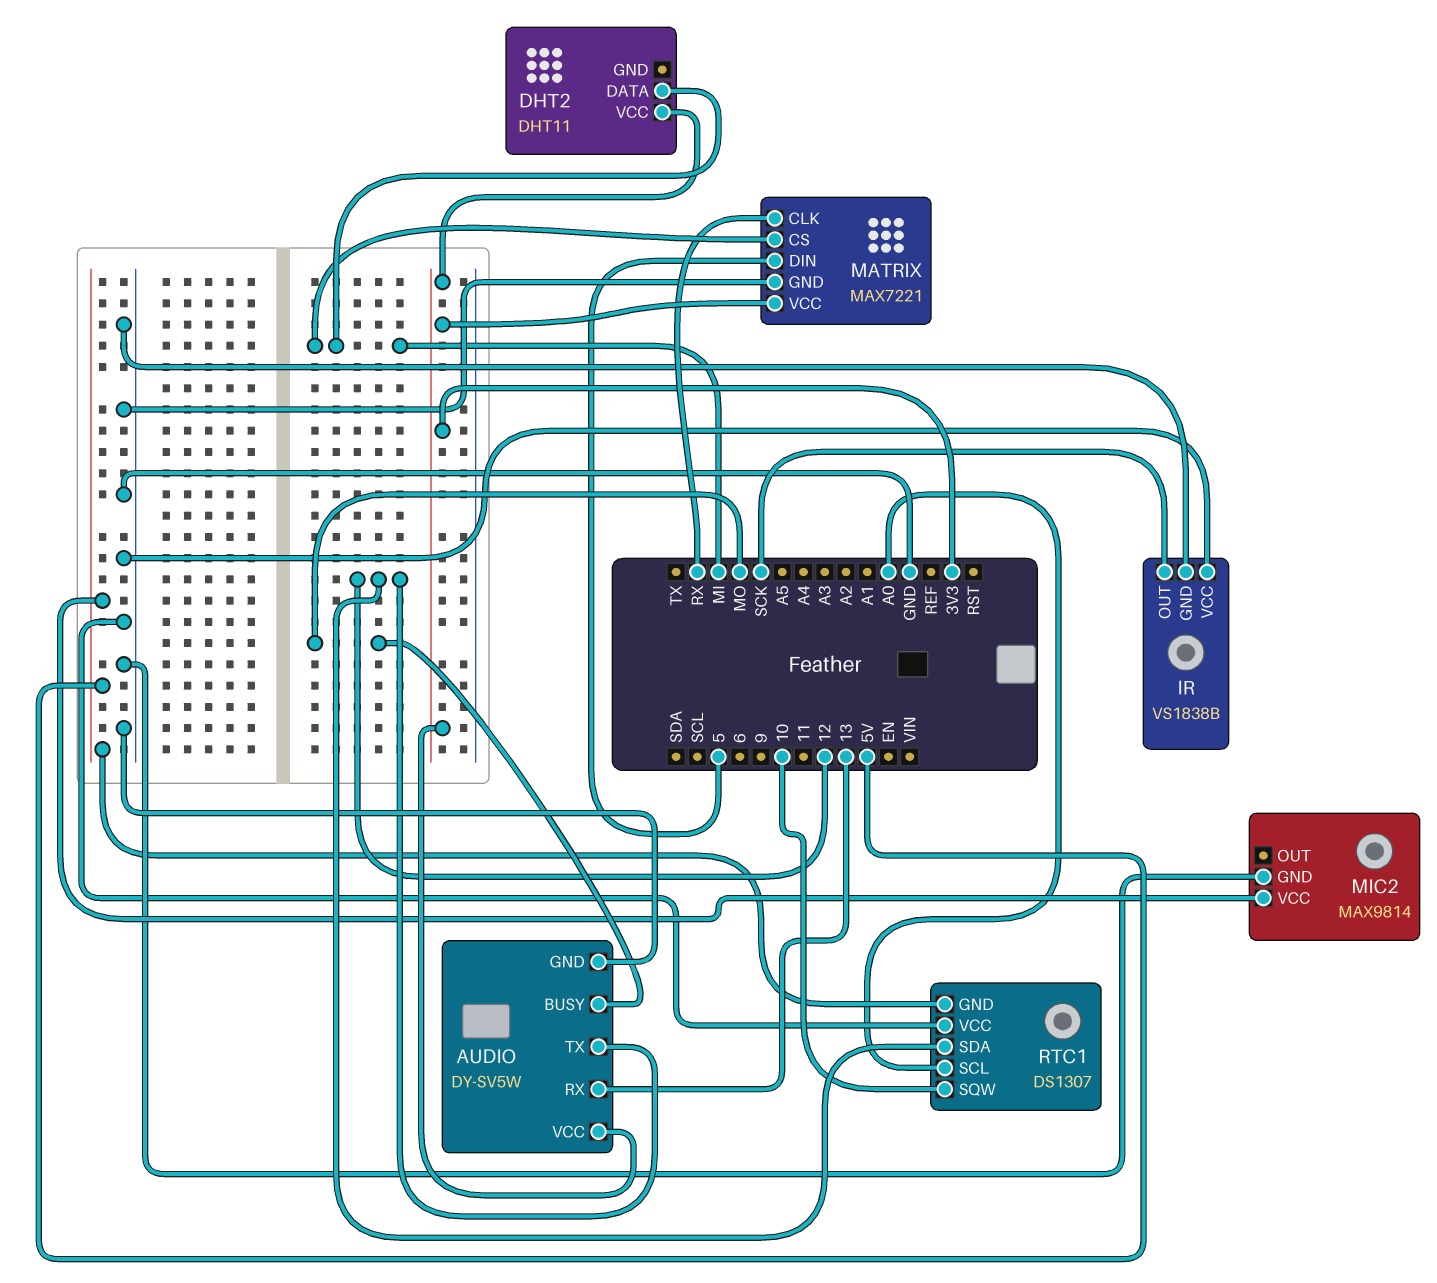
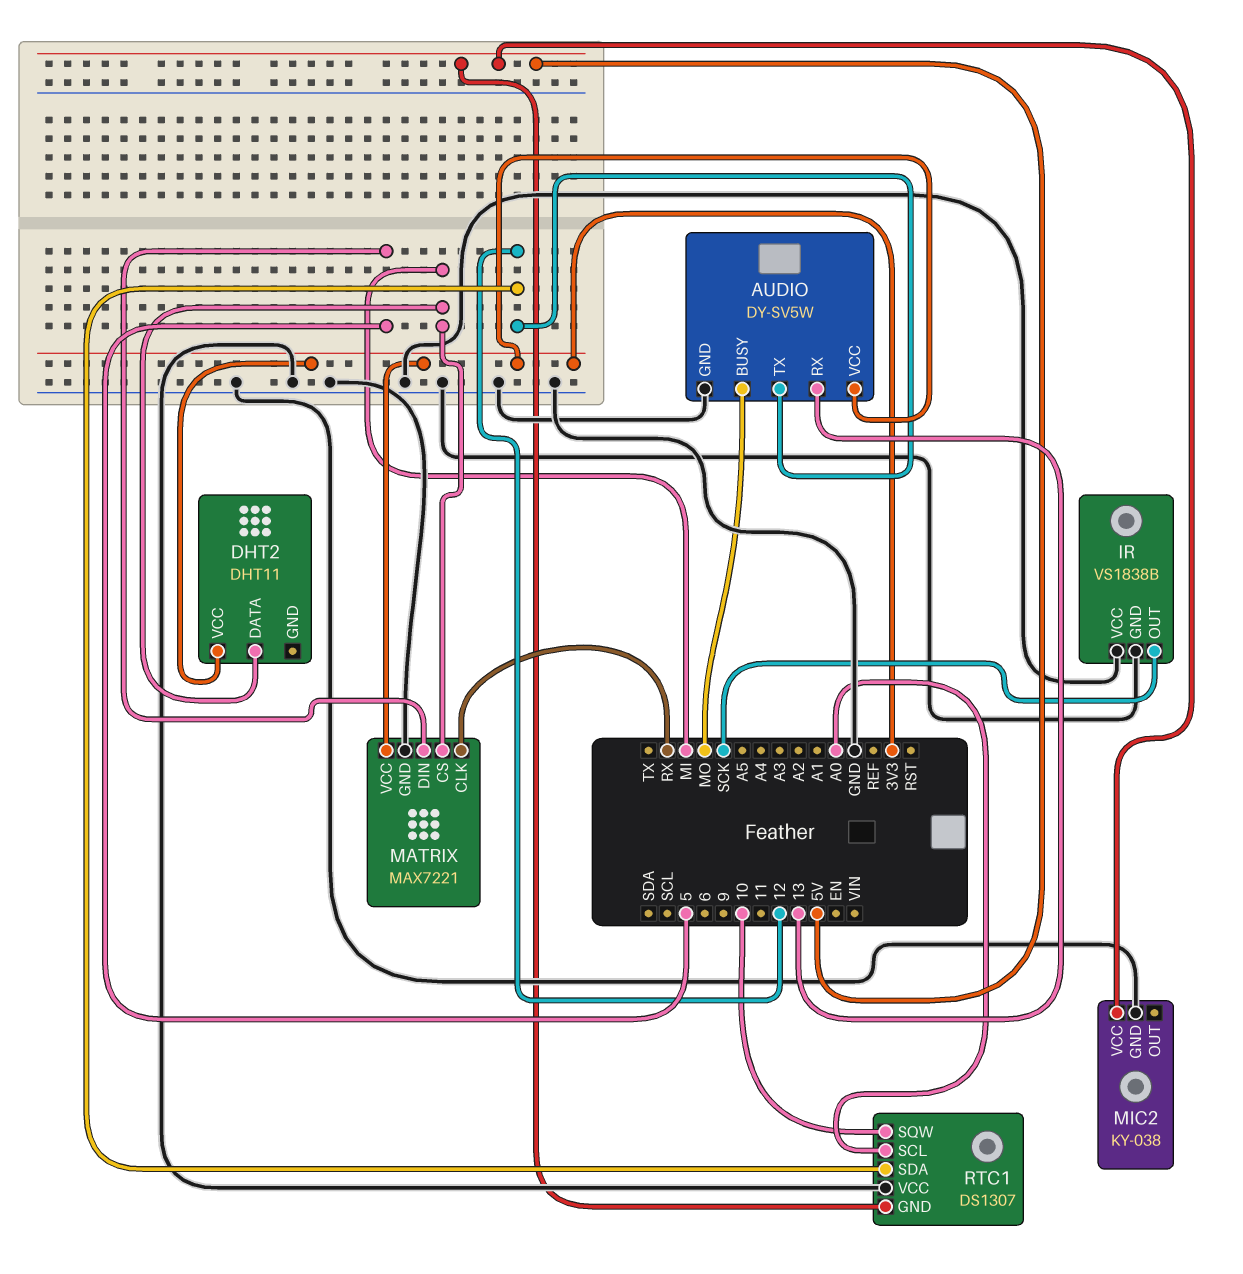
MIC2: MAX9814 -> KY-038

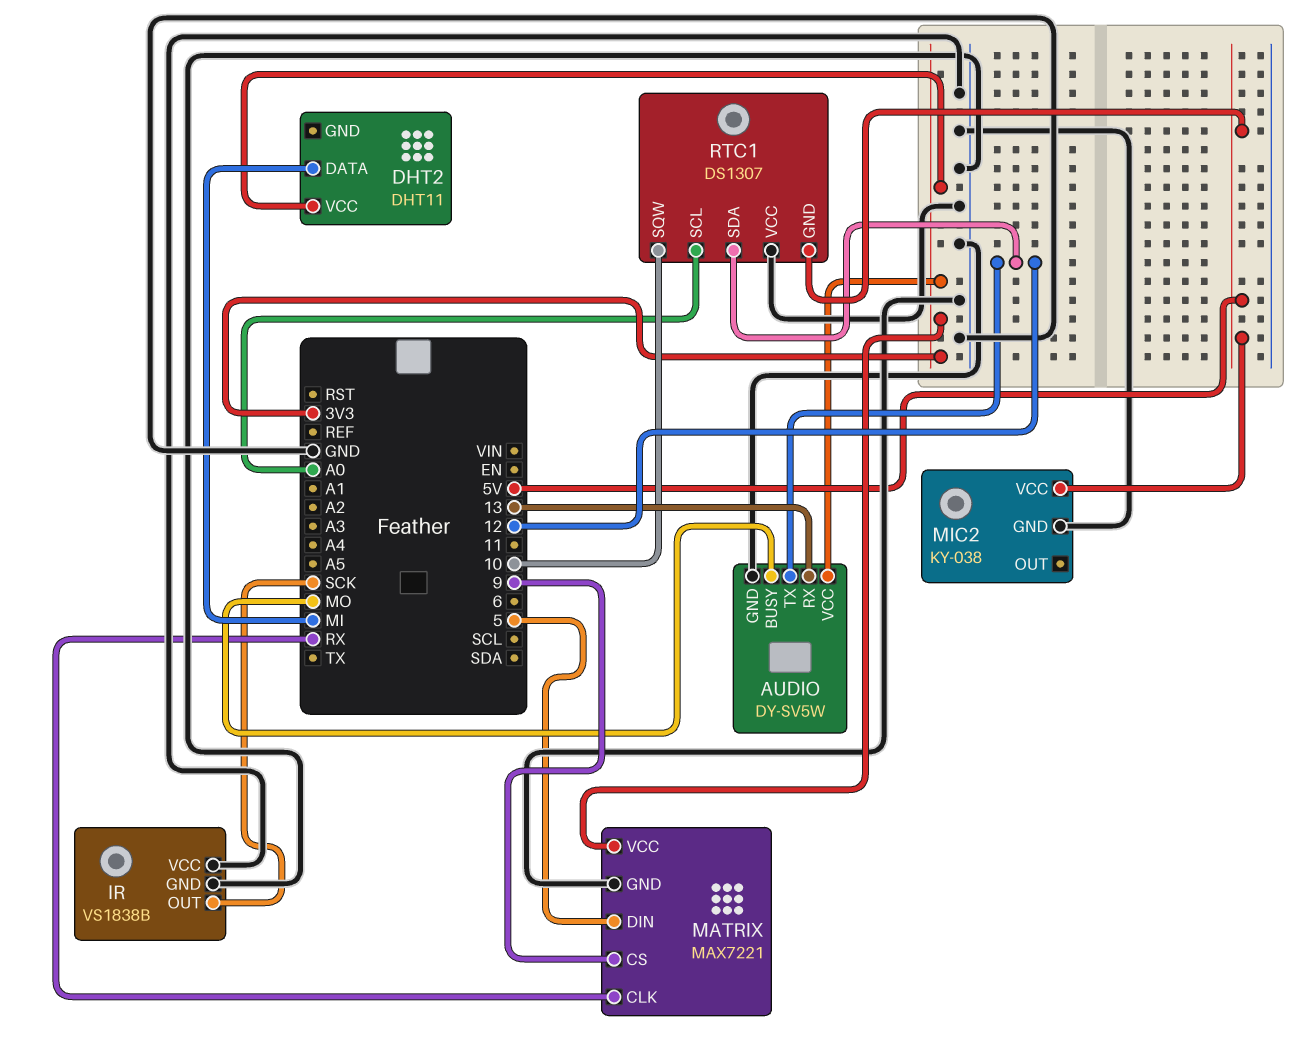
MATRIX pin CS: MI -> 9

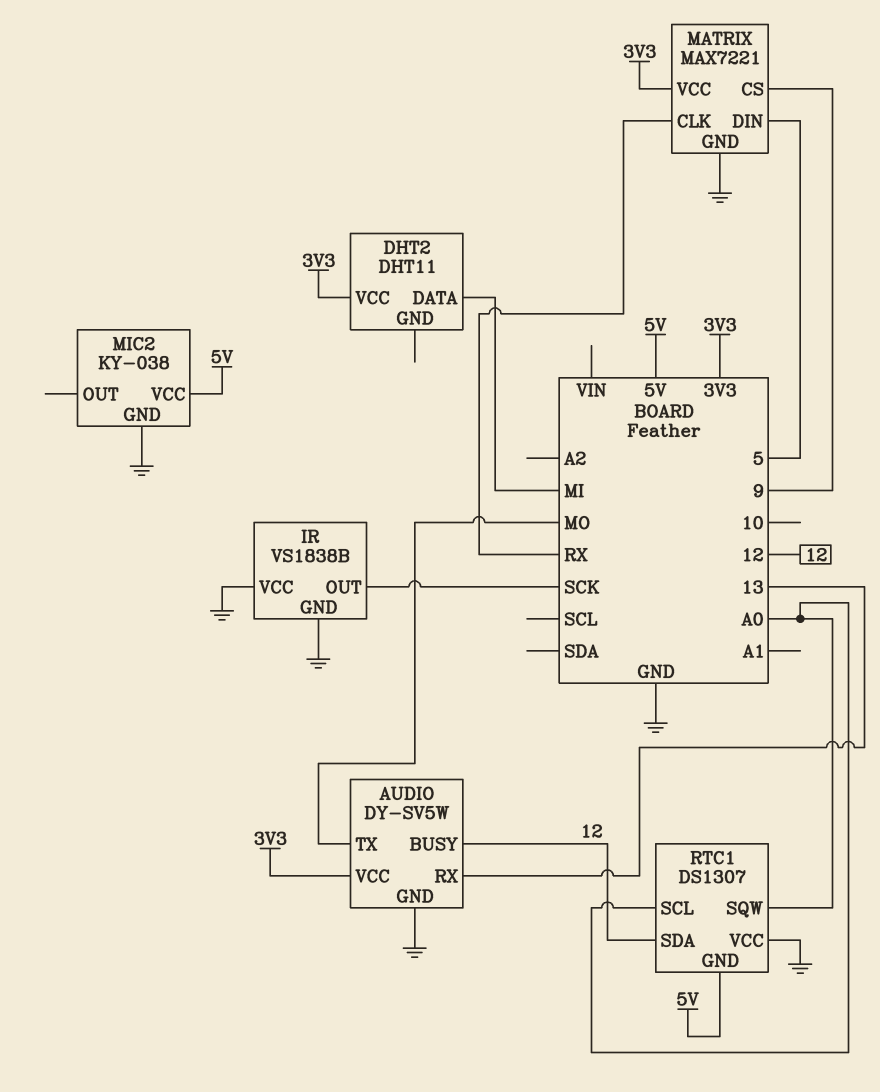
AUDIO pin BUSY: MO -> 12
AUDIO pin TX: 12 -> MO
RTC1 pin SQW: 10 -> A0

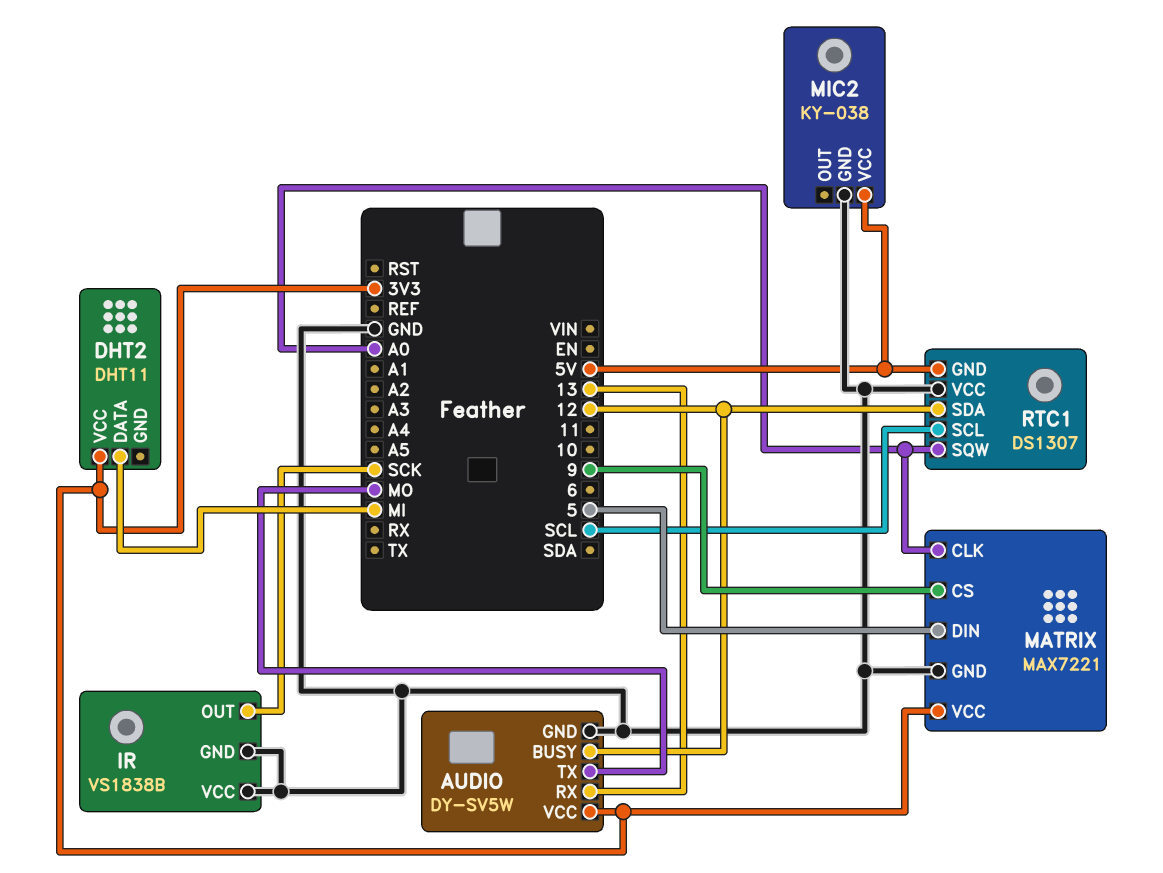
MATRIX pin CLK: RX -> A0
RTC1 pin SCL: A0 -> SCL

